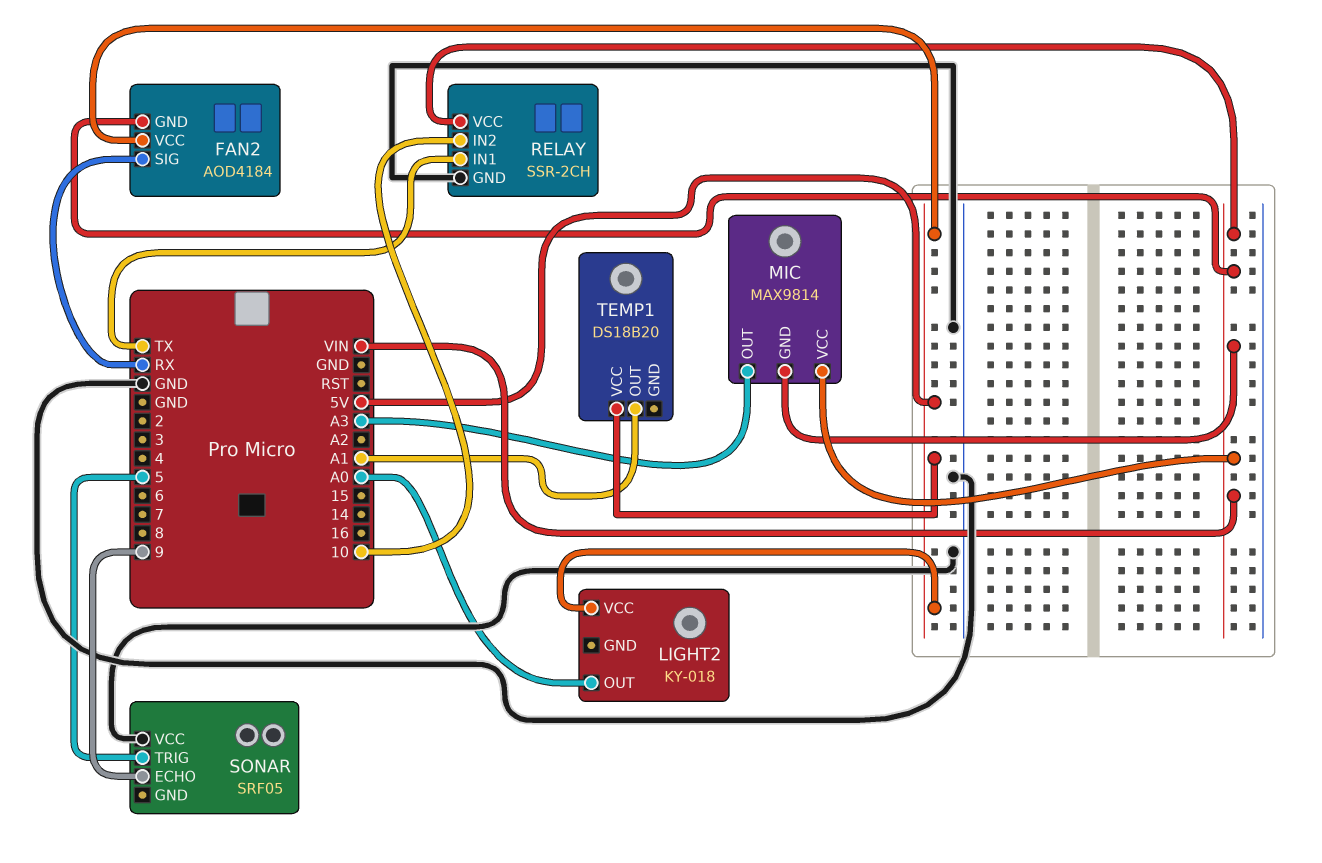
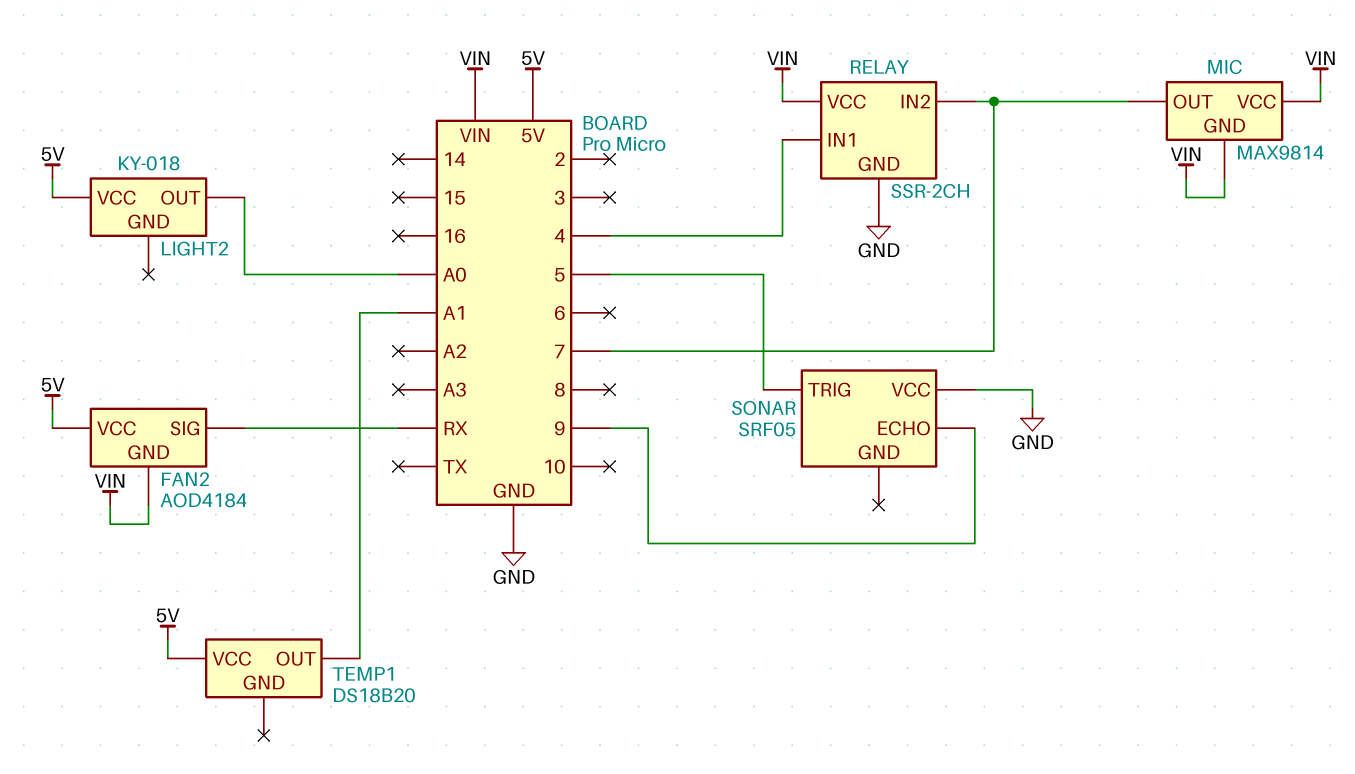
MIC pin OUT: A3 -> 7
RELAY pin IN1: TX -> 4
RELAY pin IN2: 10 -> 7

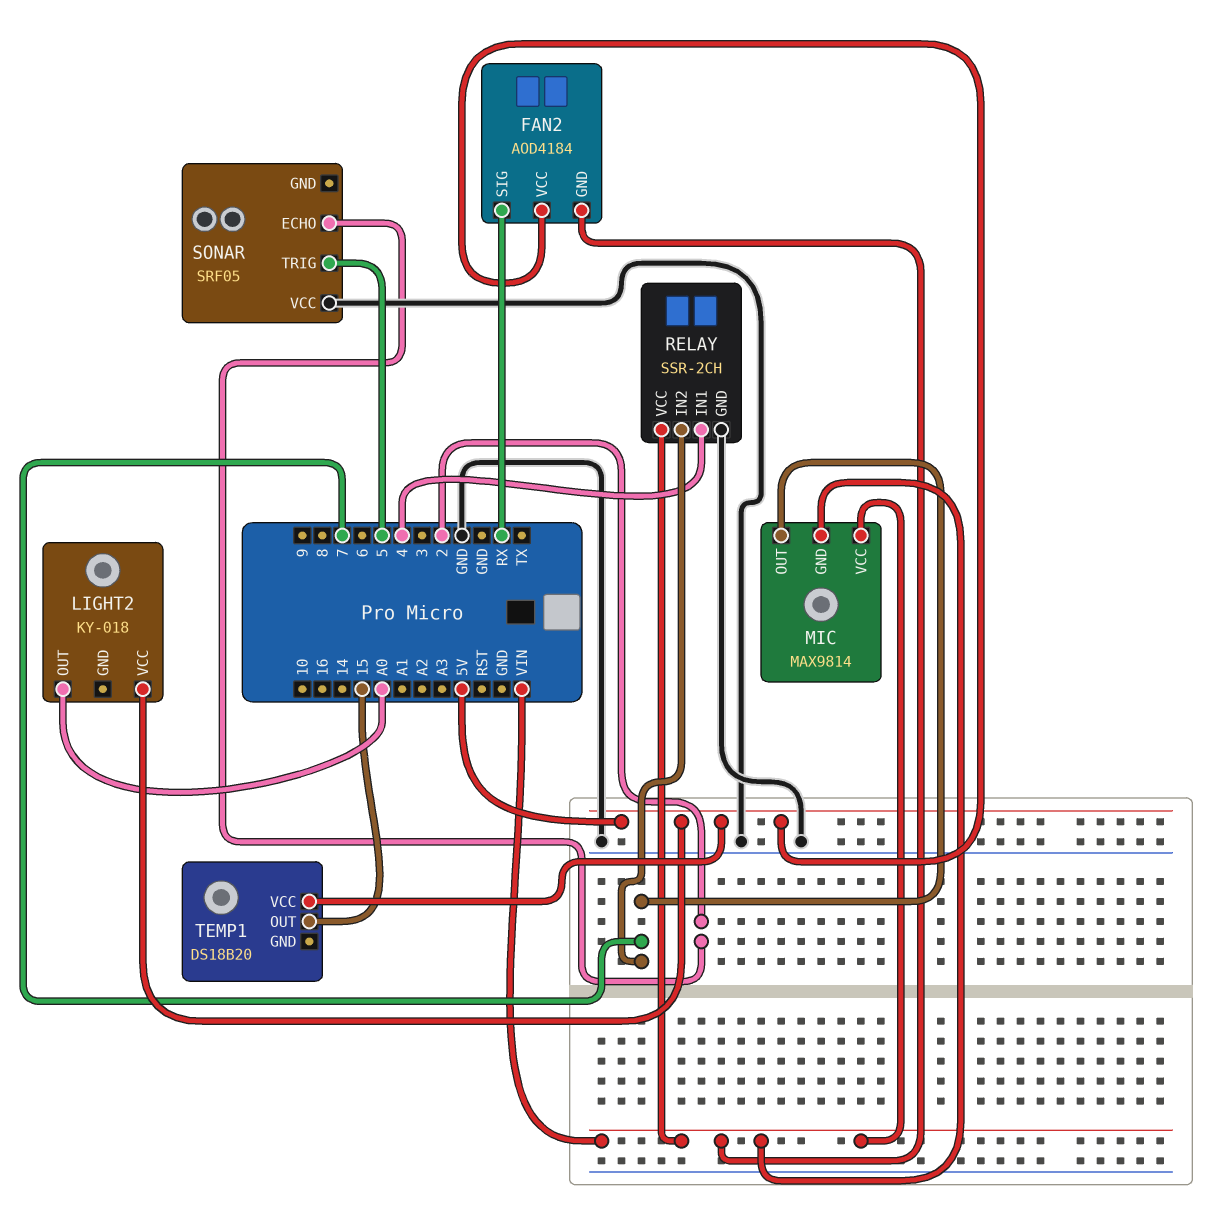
SONAR pin ECHO: 9 -> 2
TEMP1 pin OUT: A1 -> 15

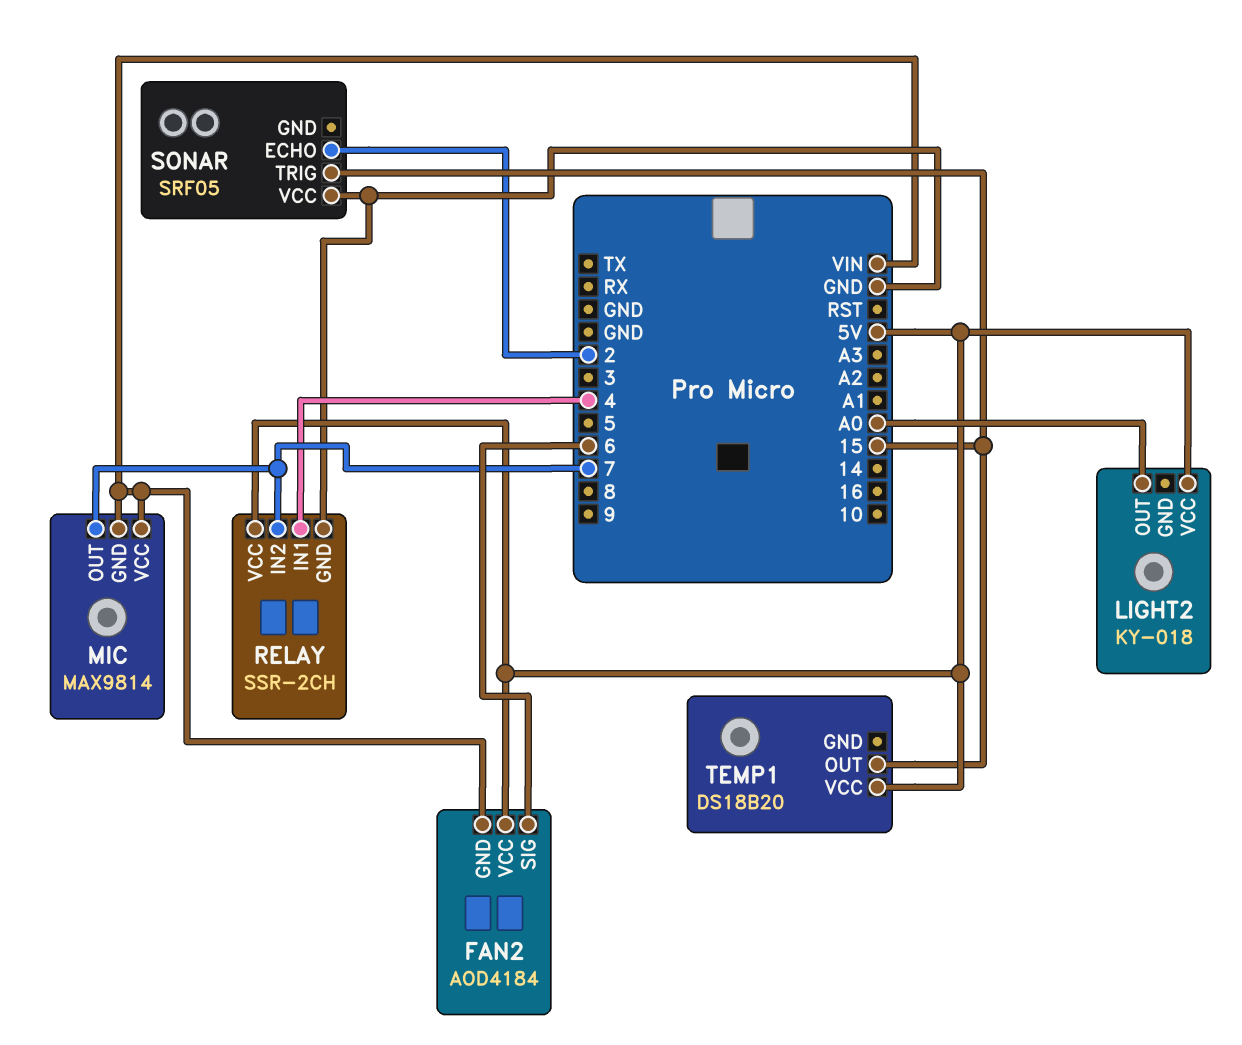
FAN2 pin SIG: RX -> 6
RELAY pin VCC: VIN -> 5V
SONAR pin TRIG: 5 -> 15

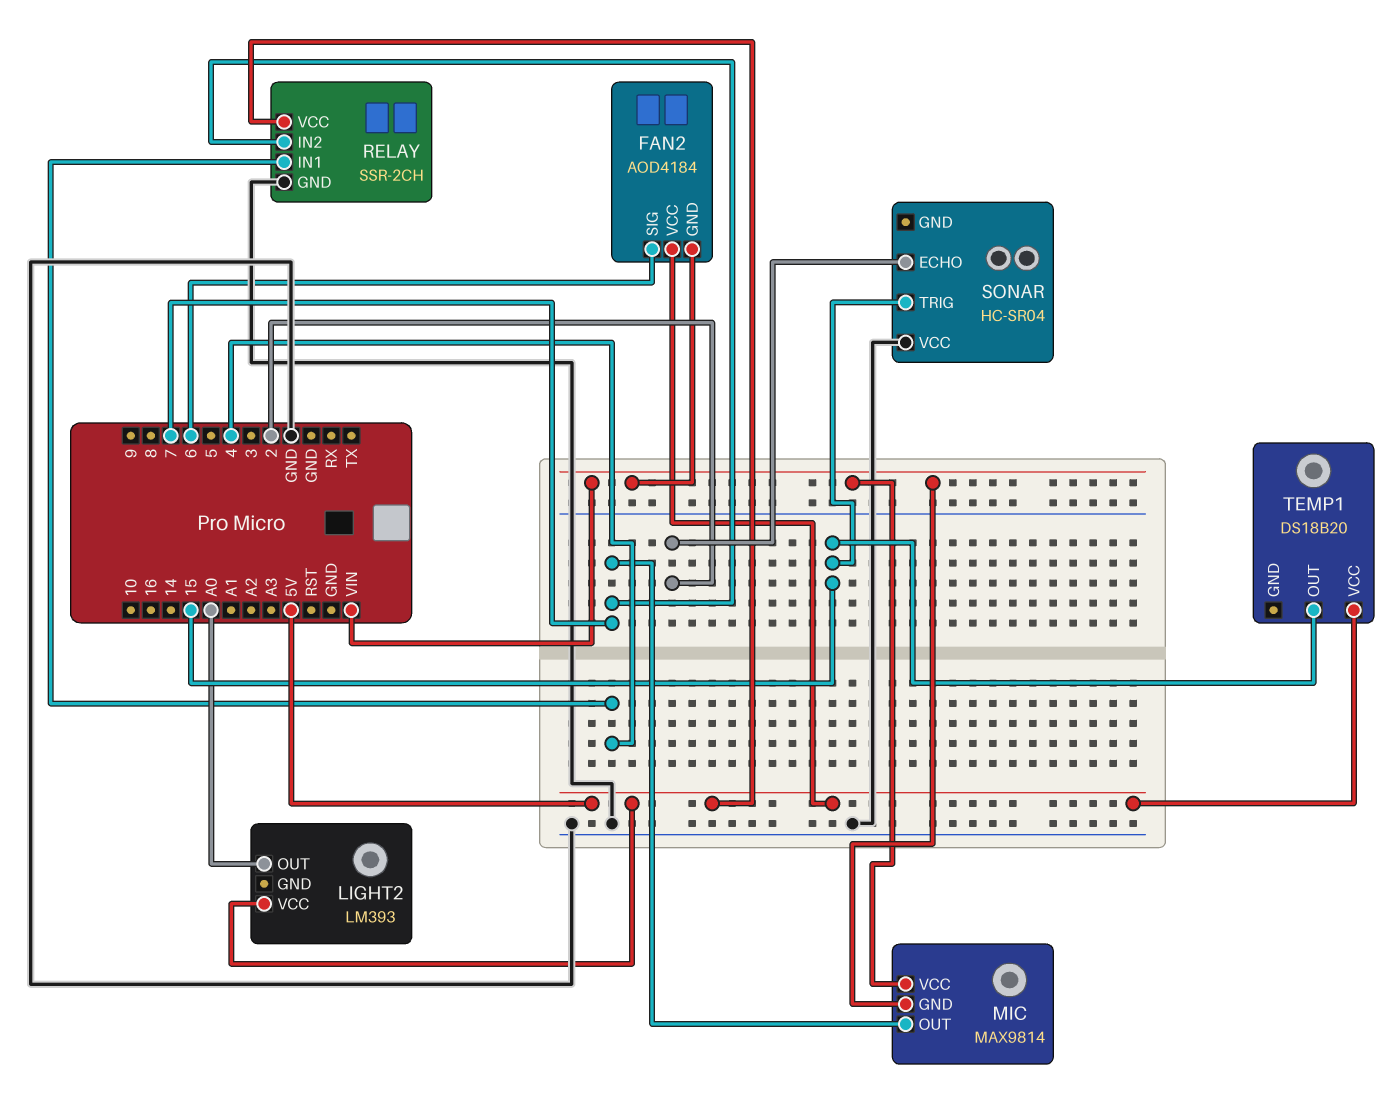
LIGHT2: KY-018 -> LM393
SONAR: SRF05 -> HC-SR04

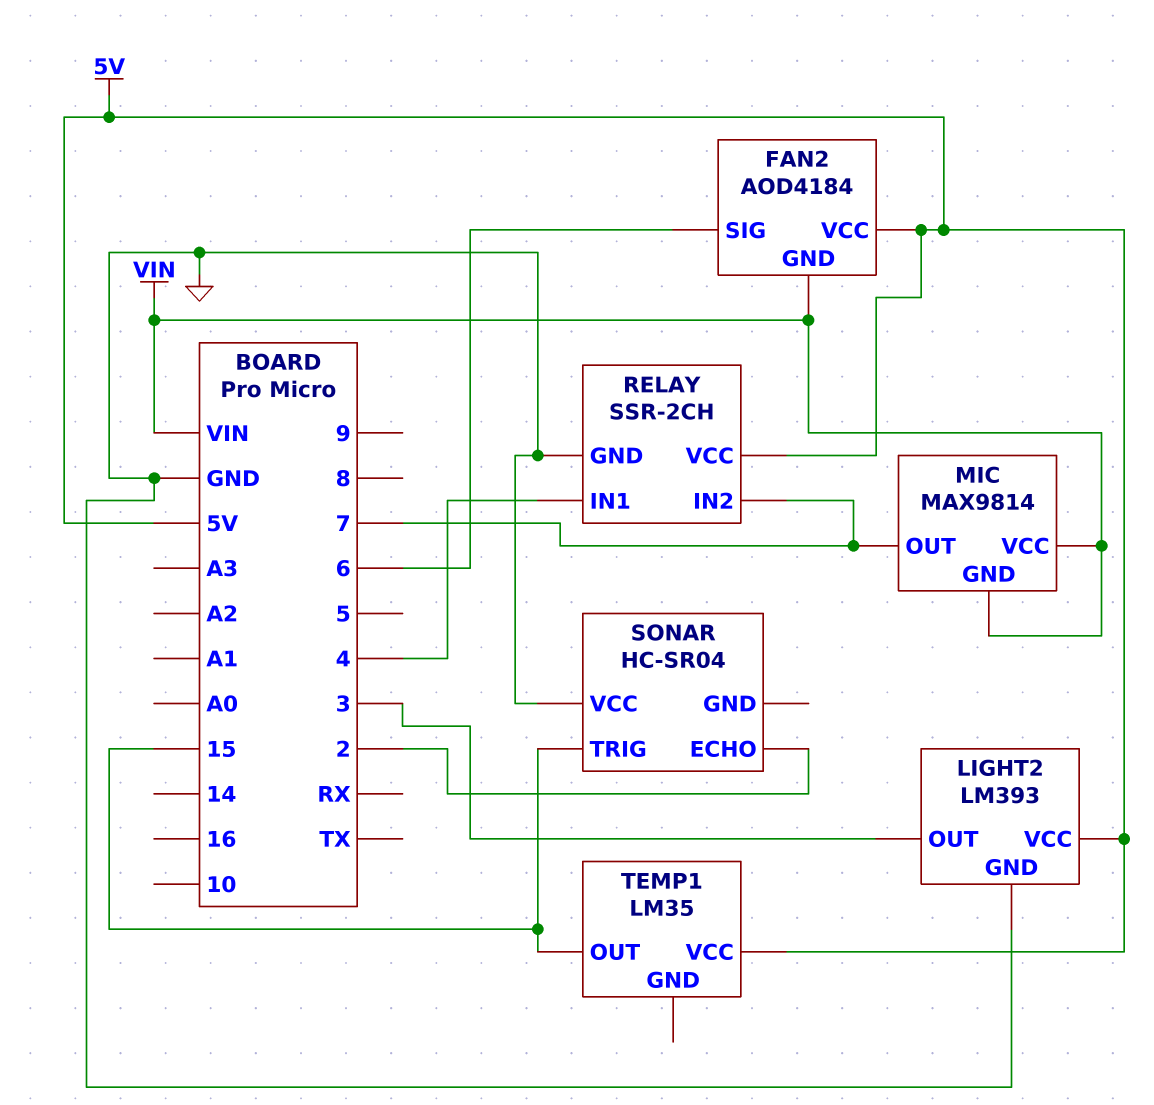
LIGHT2 pin GND: none -> GND
LIGHT2 pin OUT: A0 -> 3
TEMP1: DS18B20 -> LM35

